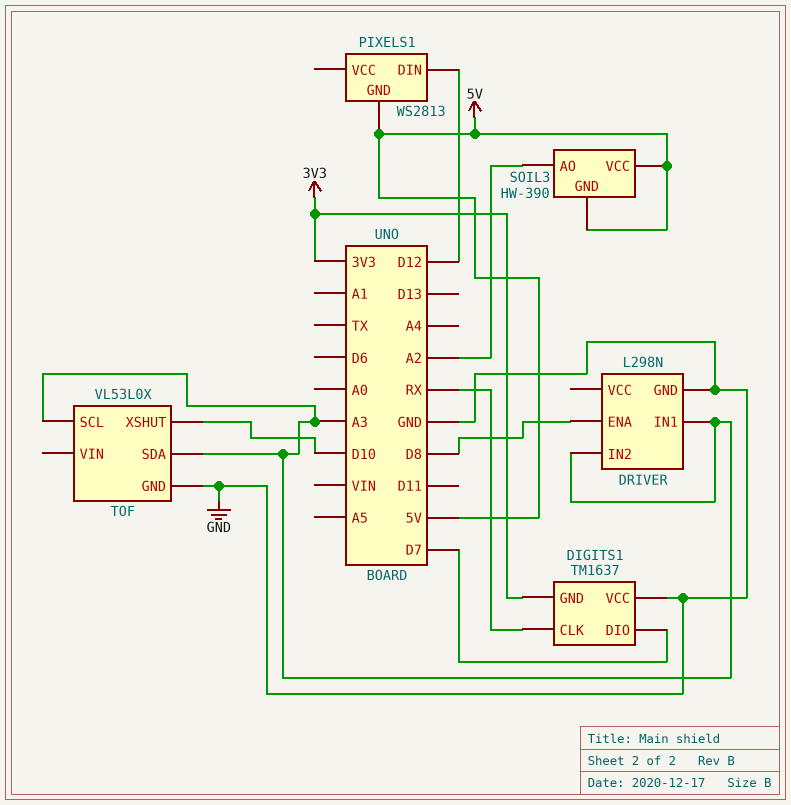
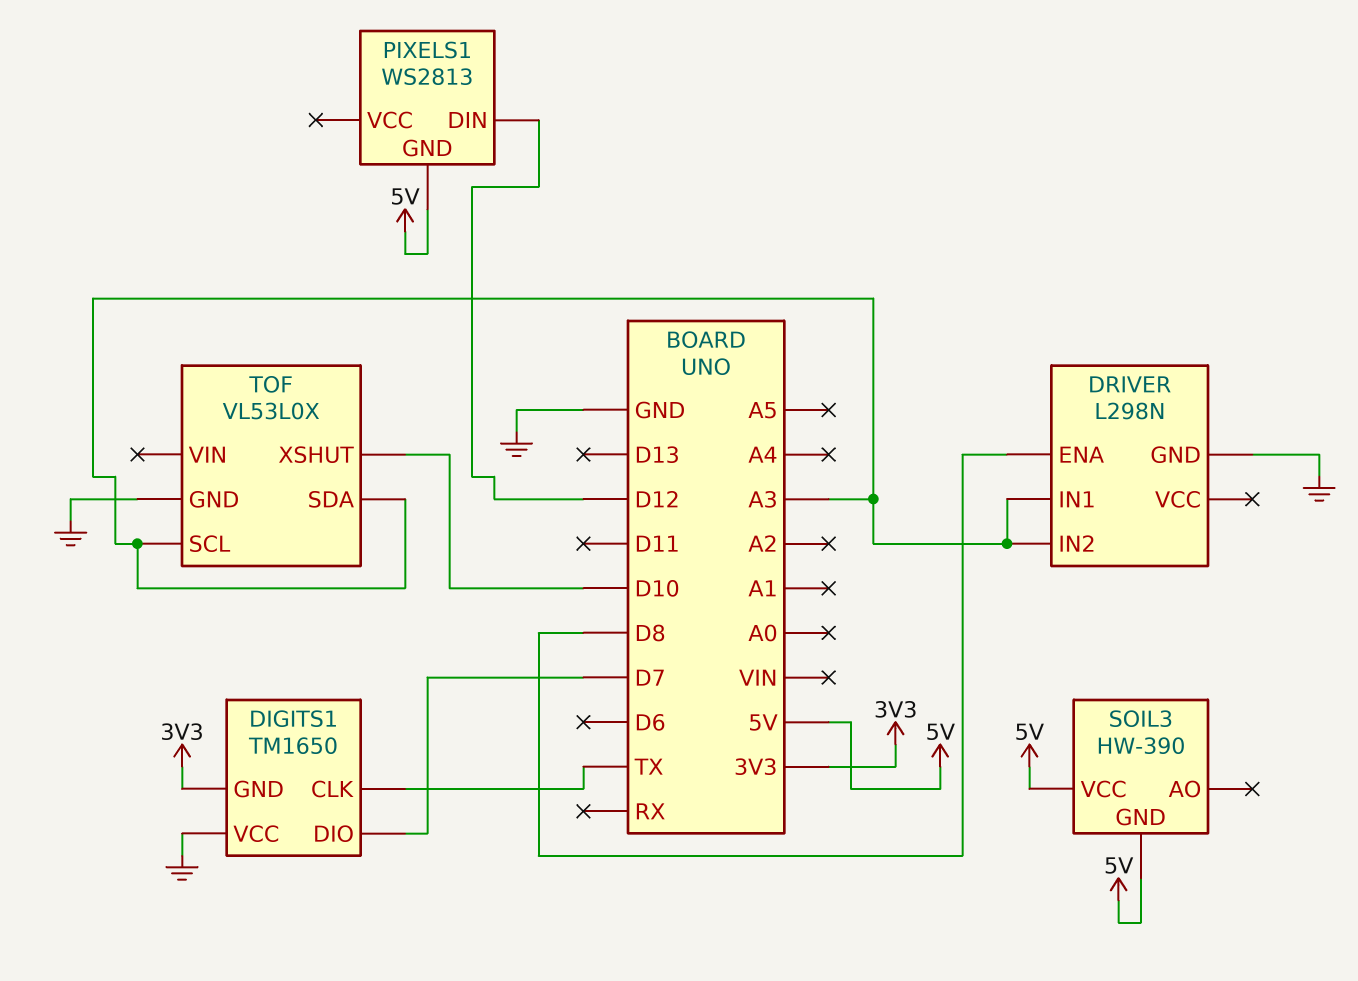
DIGITS1: TM1637 -> TM1650
DIGITS1 pin CLK: RX -> TX
SOIL3 pin AO: A2 -> none

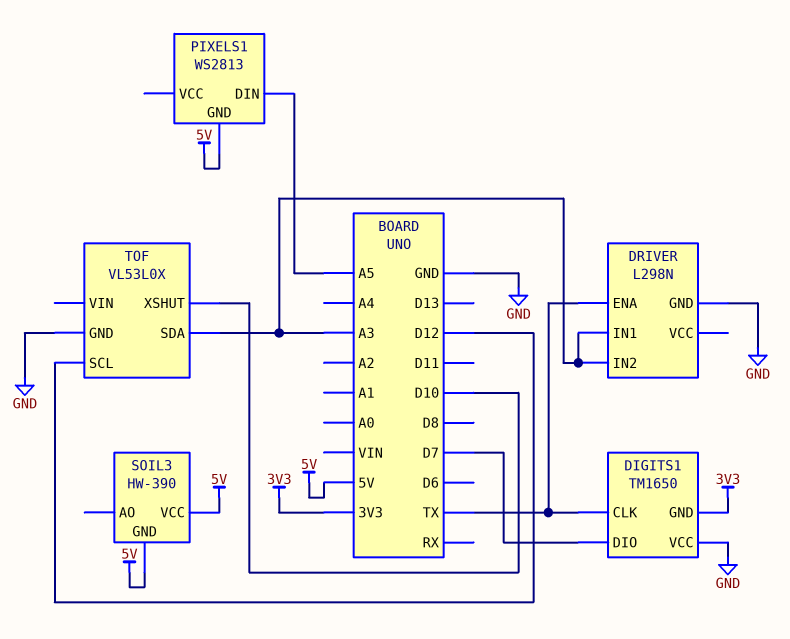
DRIVER pin ENA: D8 -> TX
PIXELS1 pin DIN: D12 -> A5
TOF pin SCL: A3 -> D12

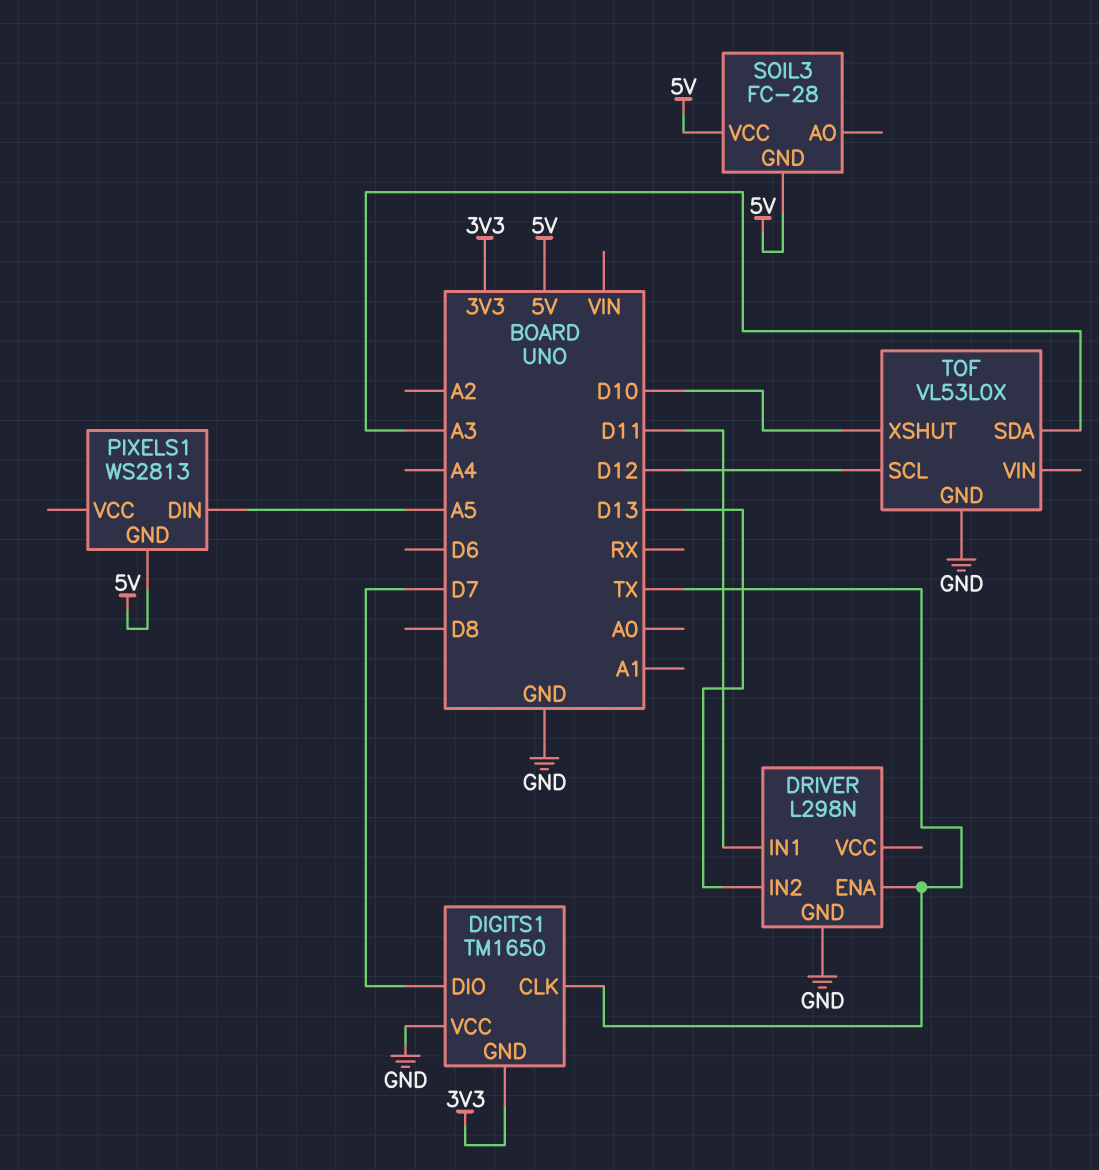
DRIVER pin IN1: A3 -> D11
DRIVER pin IN2: A3 -> D13
SOIL3: HW-390 -> FC-28

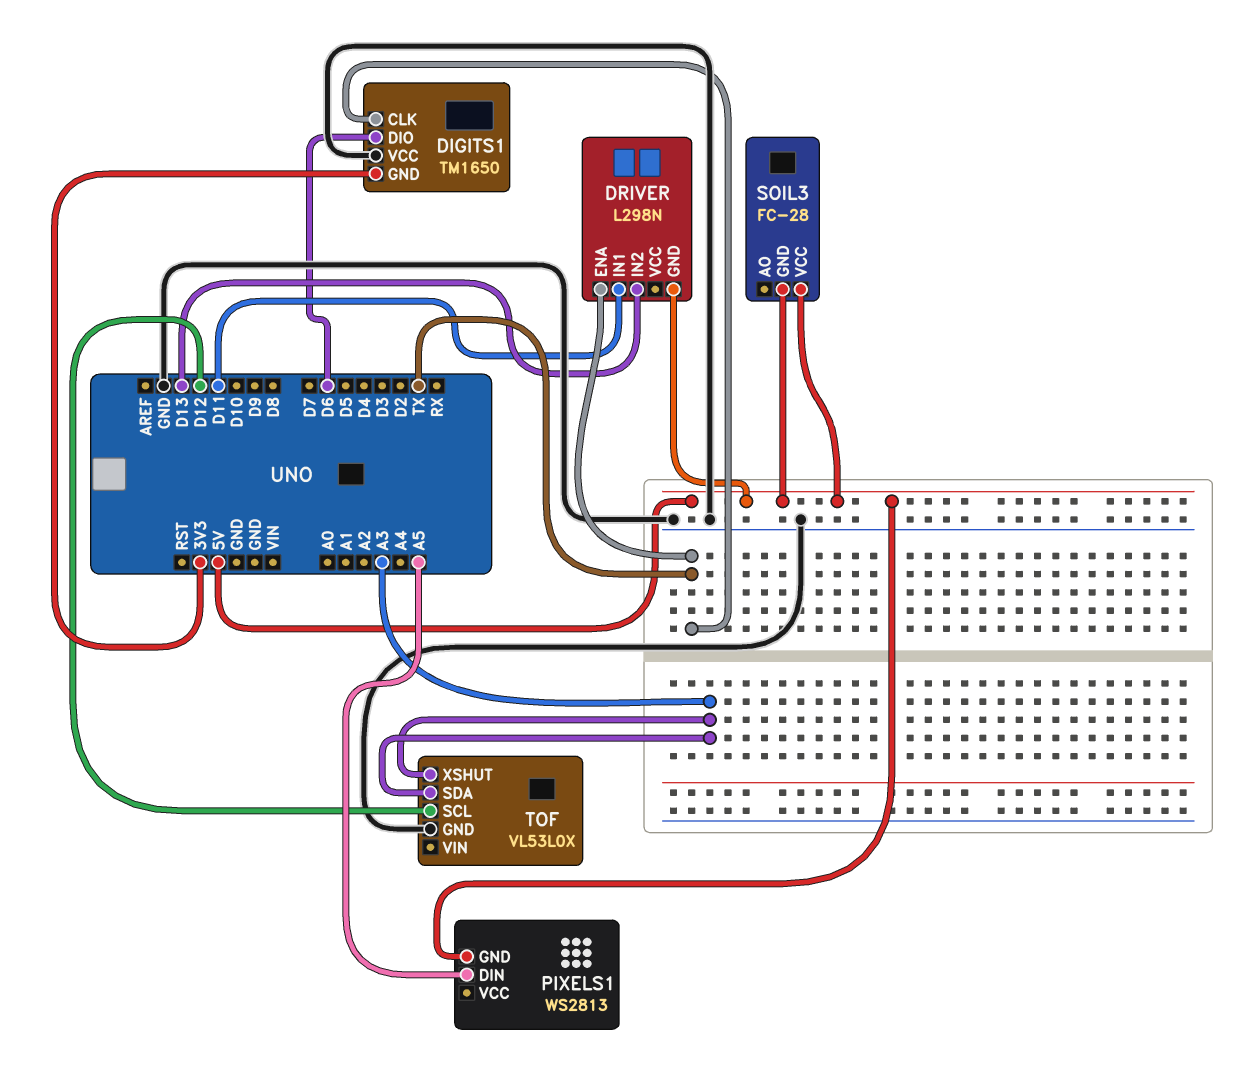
DIGITS1 pin DIO: D7 -> D6
DRIVER pin GND: GND -> 5V
TOF pin XSHUT: D10 -> A3

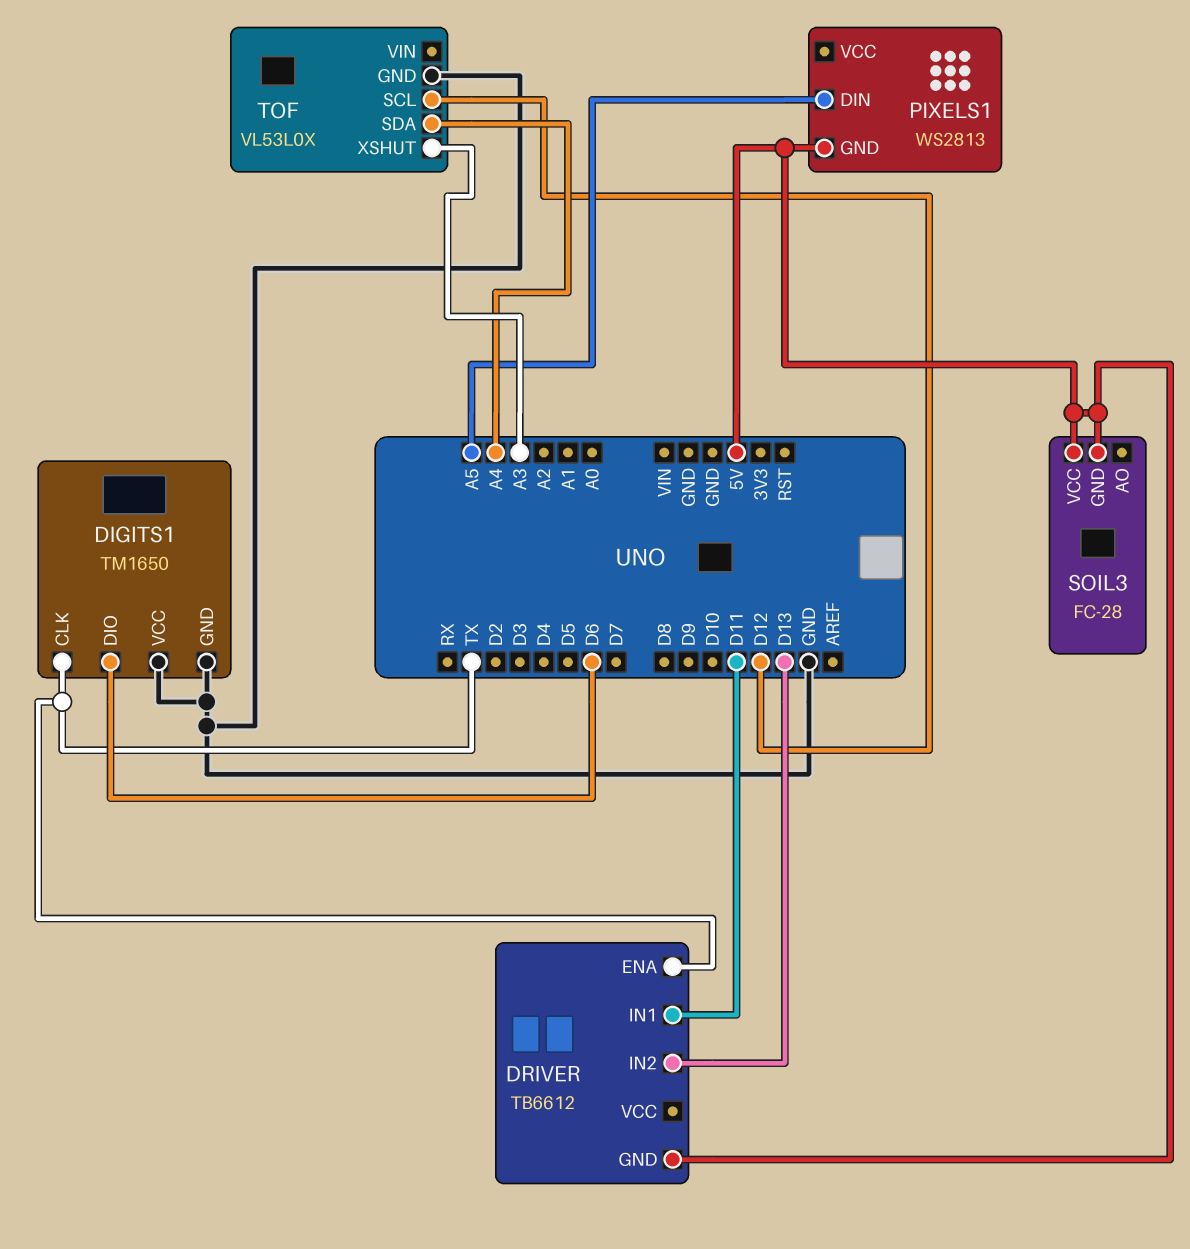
DIGITS1 pin GND: 3V3 -> GND
DRIVER: L298N -> TB6612
TOF pin SDA: A3 -> A4

